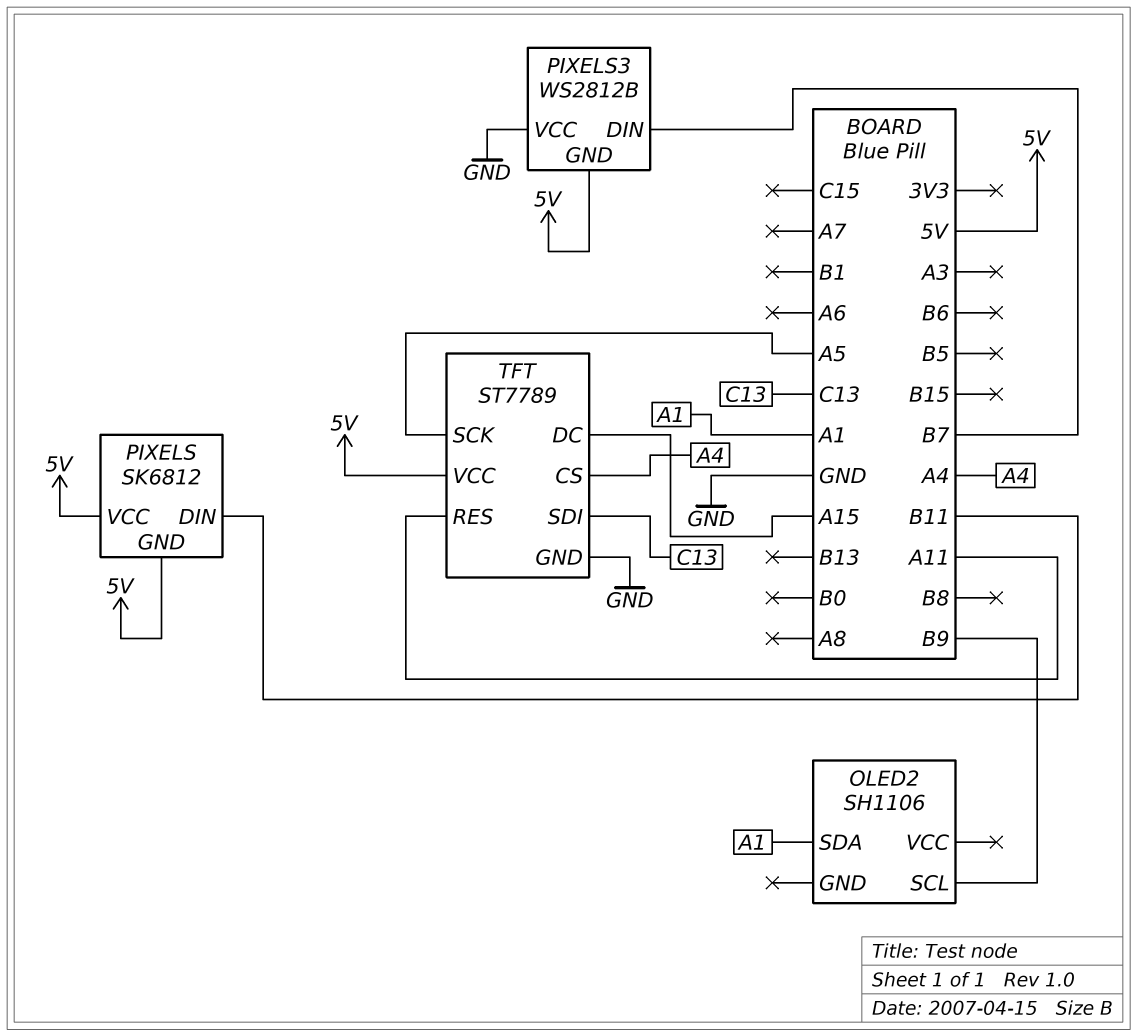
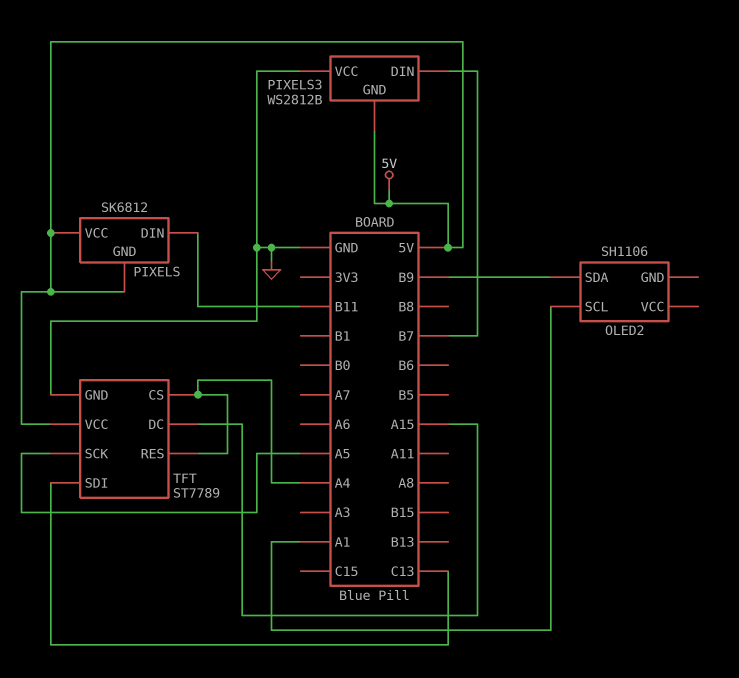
OLED2 pin SCL: B9 -> A1
OLED2 pin SDA: A1 -> B9
TFT pin RES: A11 -> A4

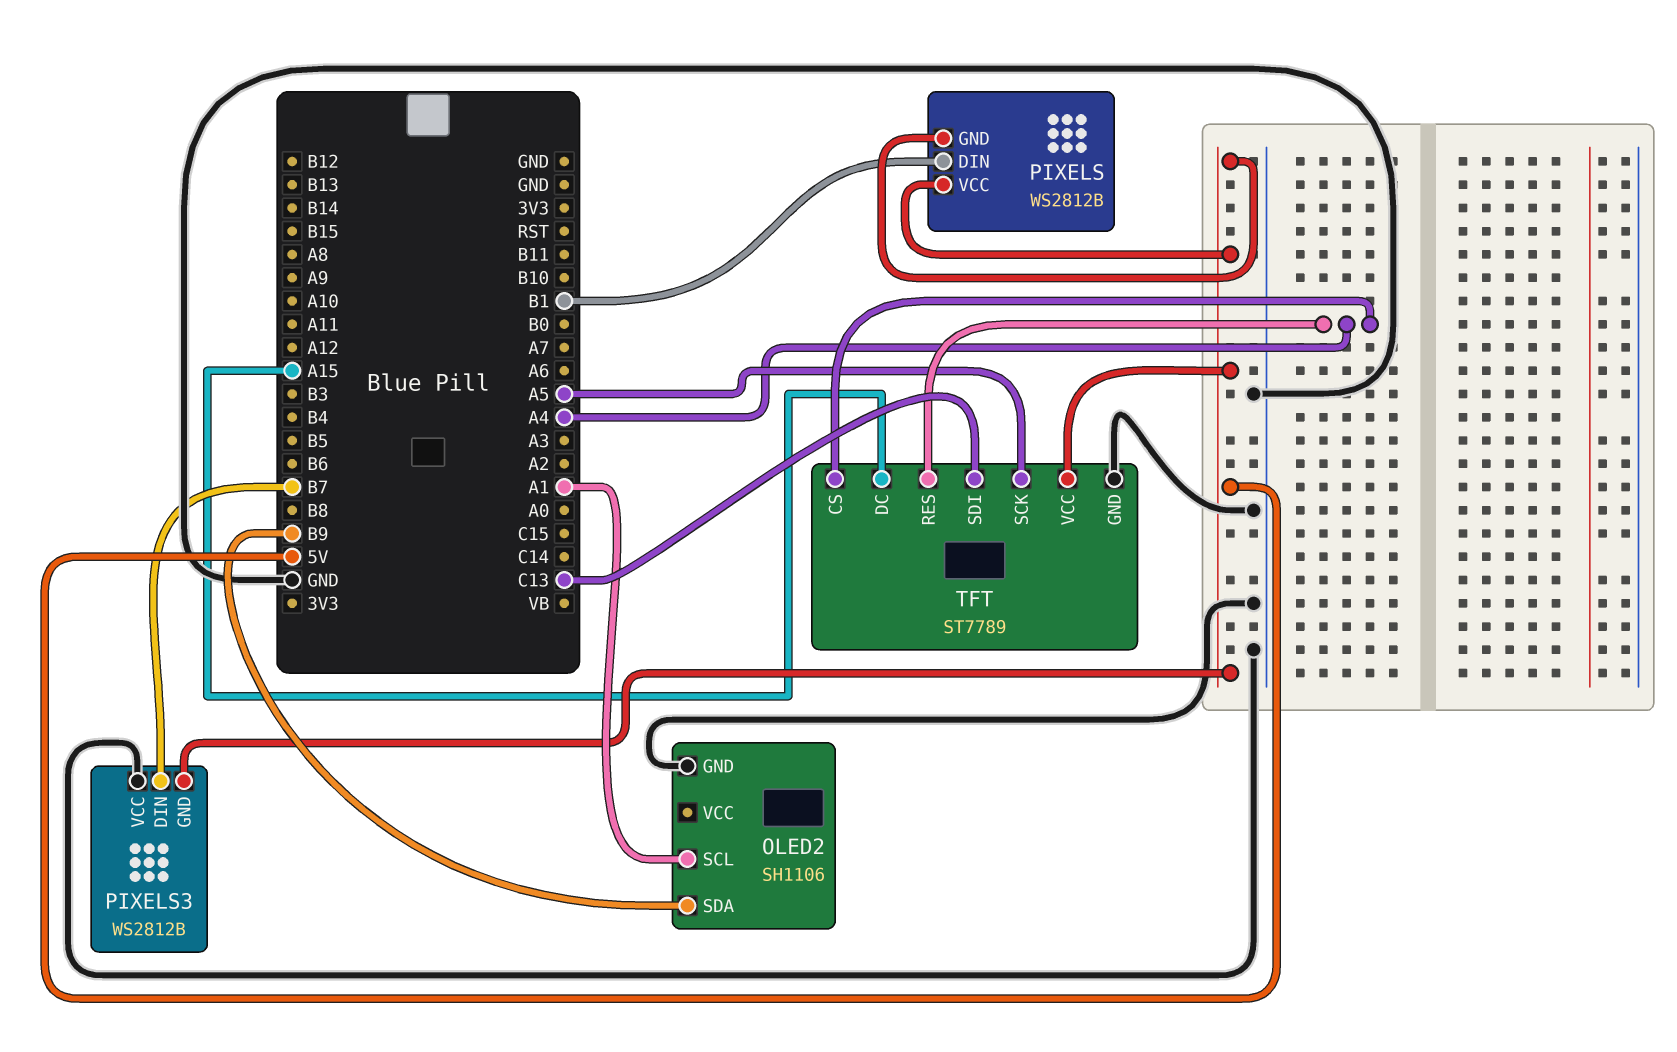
OLED2 pin GND: none -> GND
PIXELS: SK6812 -> WS2812B
PIXELS pin DIN: B11 -> B1

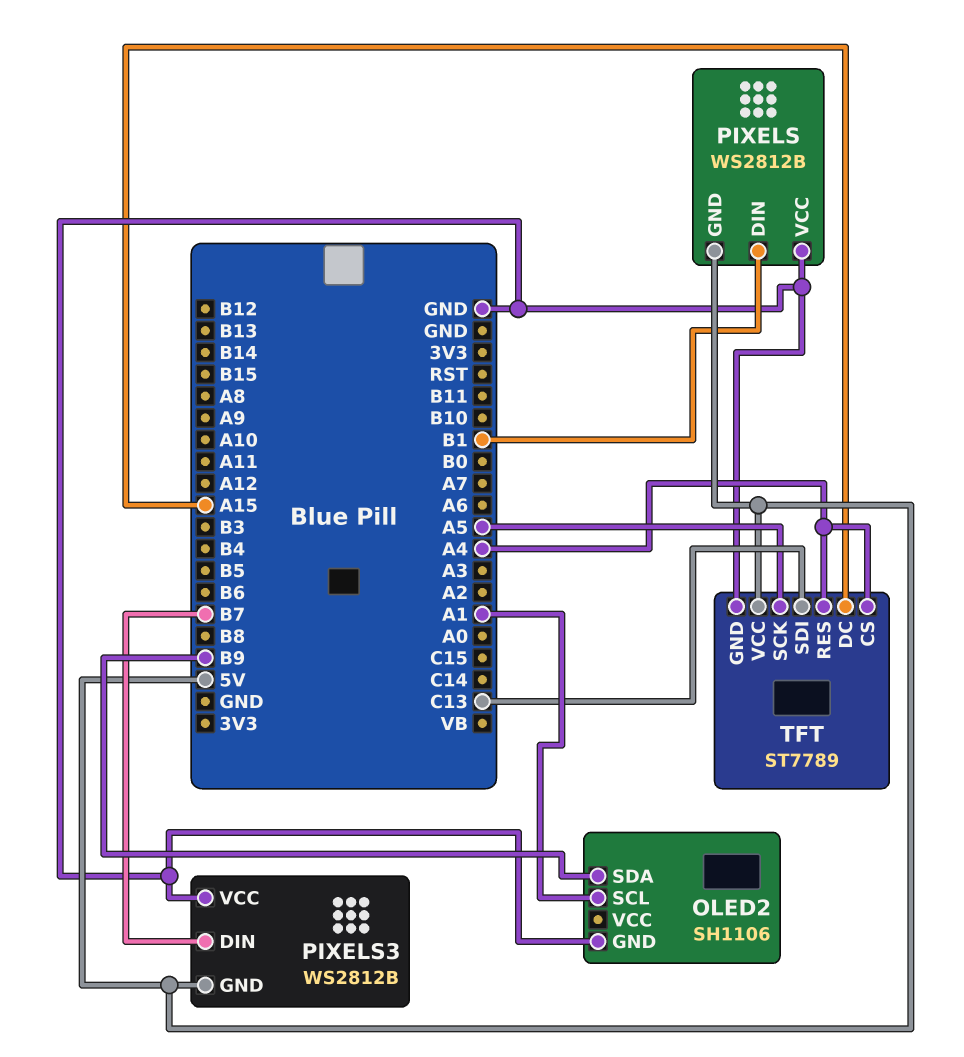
PIXELS pin VCC: 5V -> GND

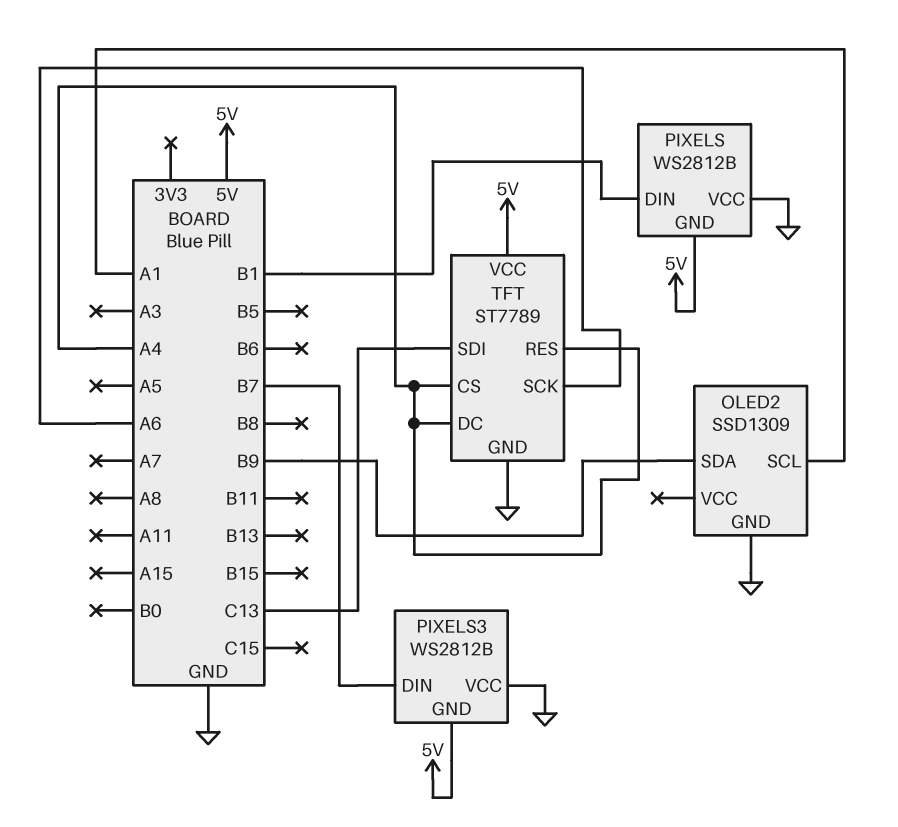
OLED2: SH1106 -> SSD1309
TFT pin DC: A15 -> A4
TFT pin SCK: A5 -> A6

